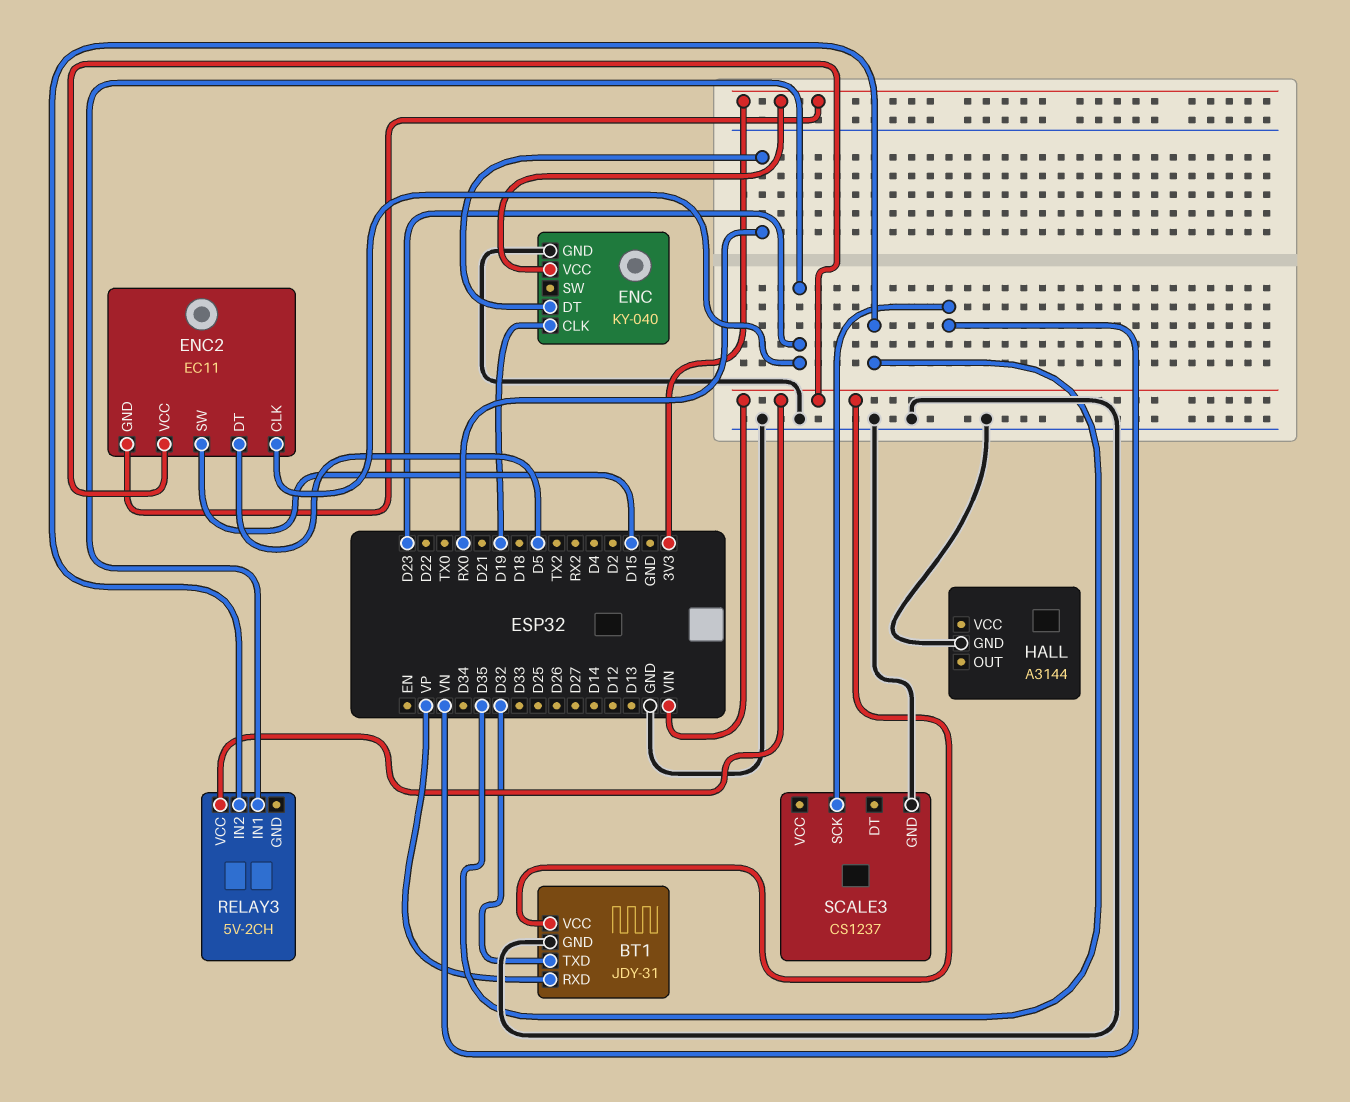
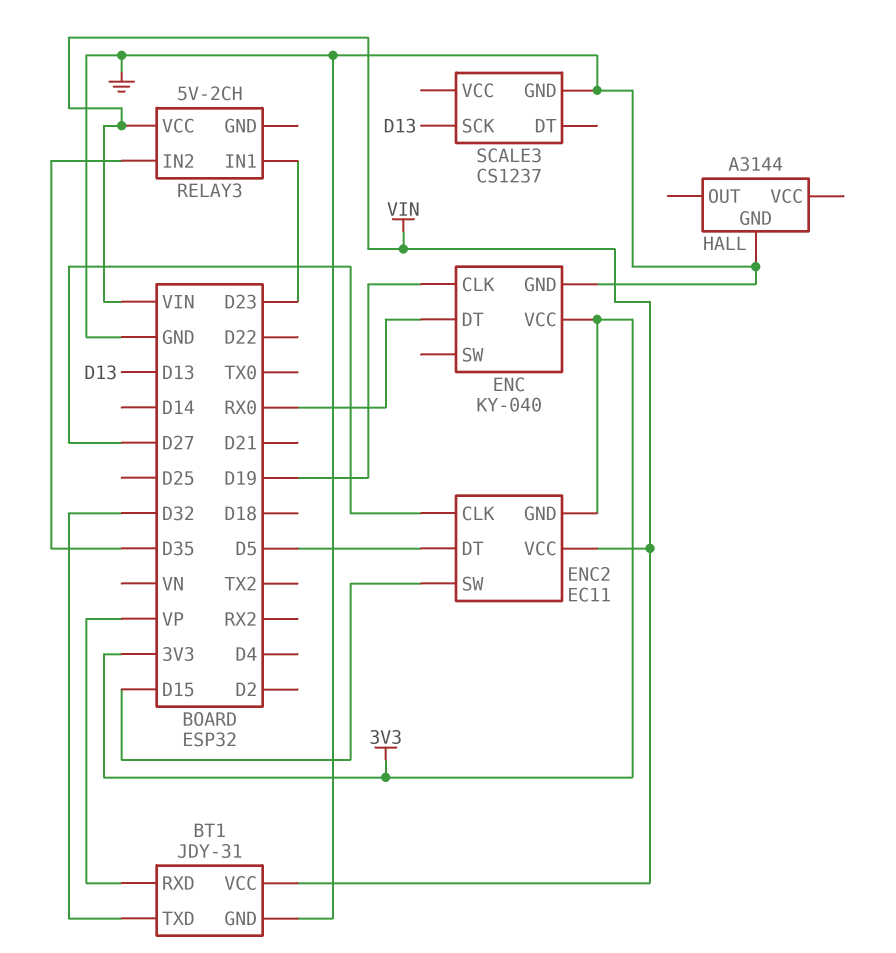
ENC2 pin CLK: D23 -> D27
SCALE3 pin SCK: VN -> D13

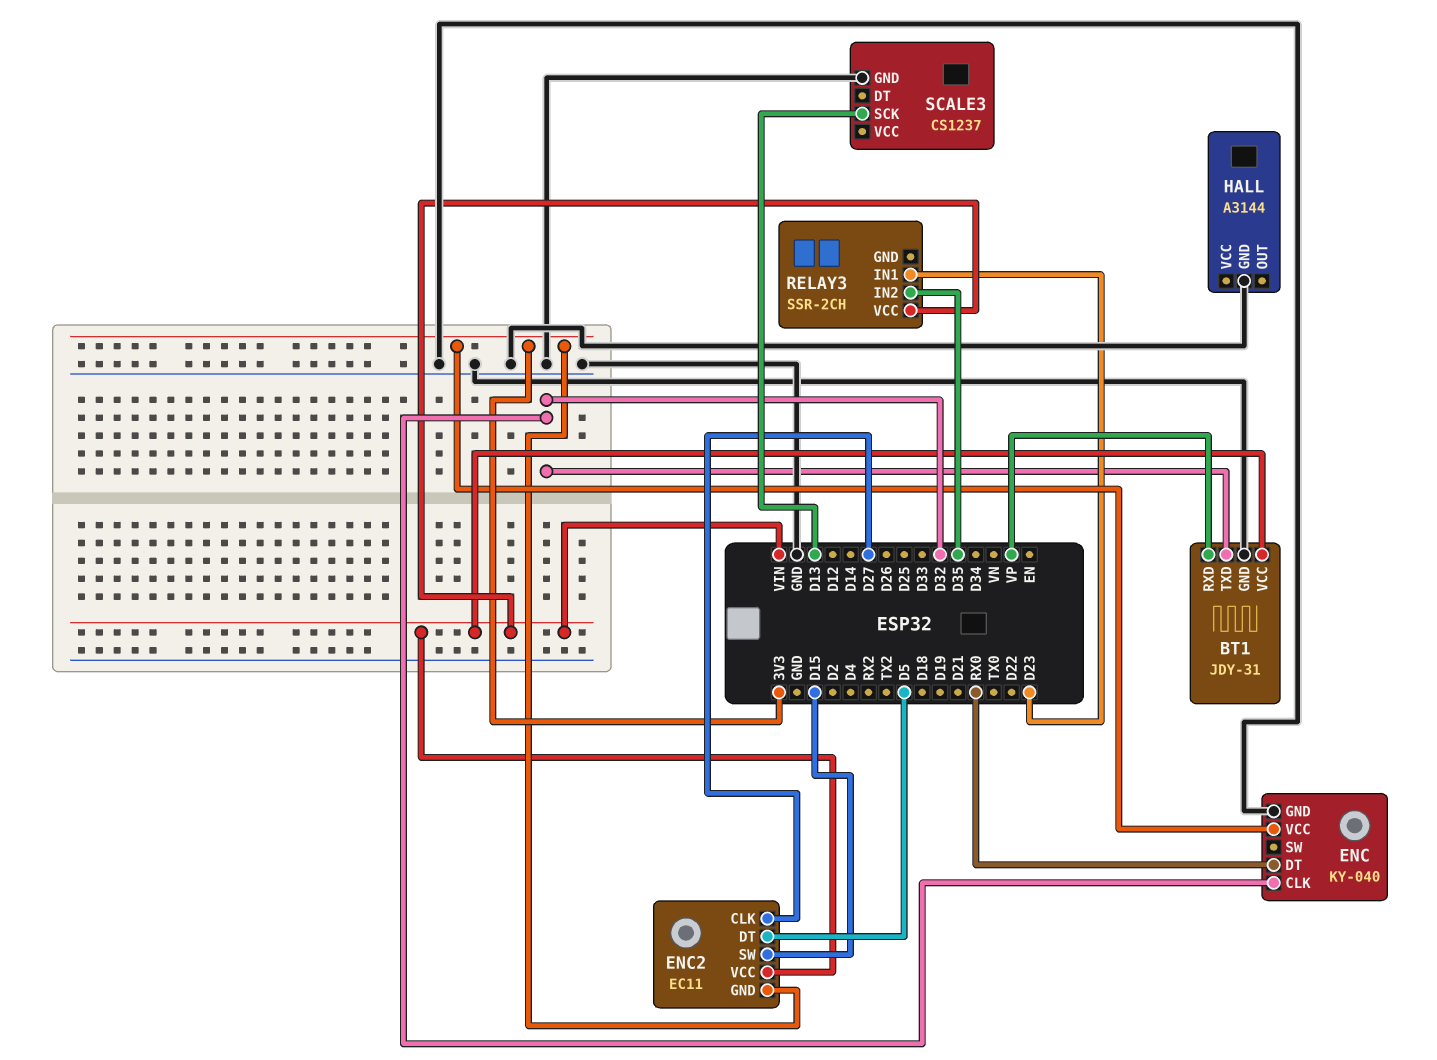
ENC pin CLK: D19 -> D32
RELAY3: 5V-2CH -> SSR-2CH

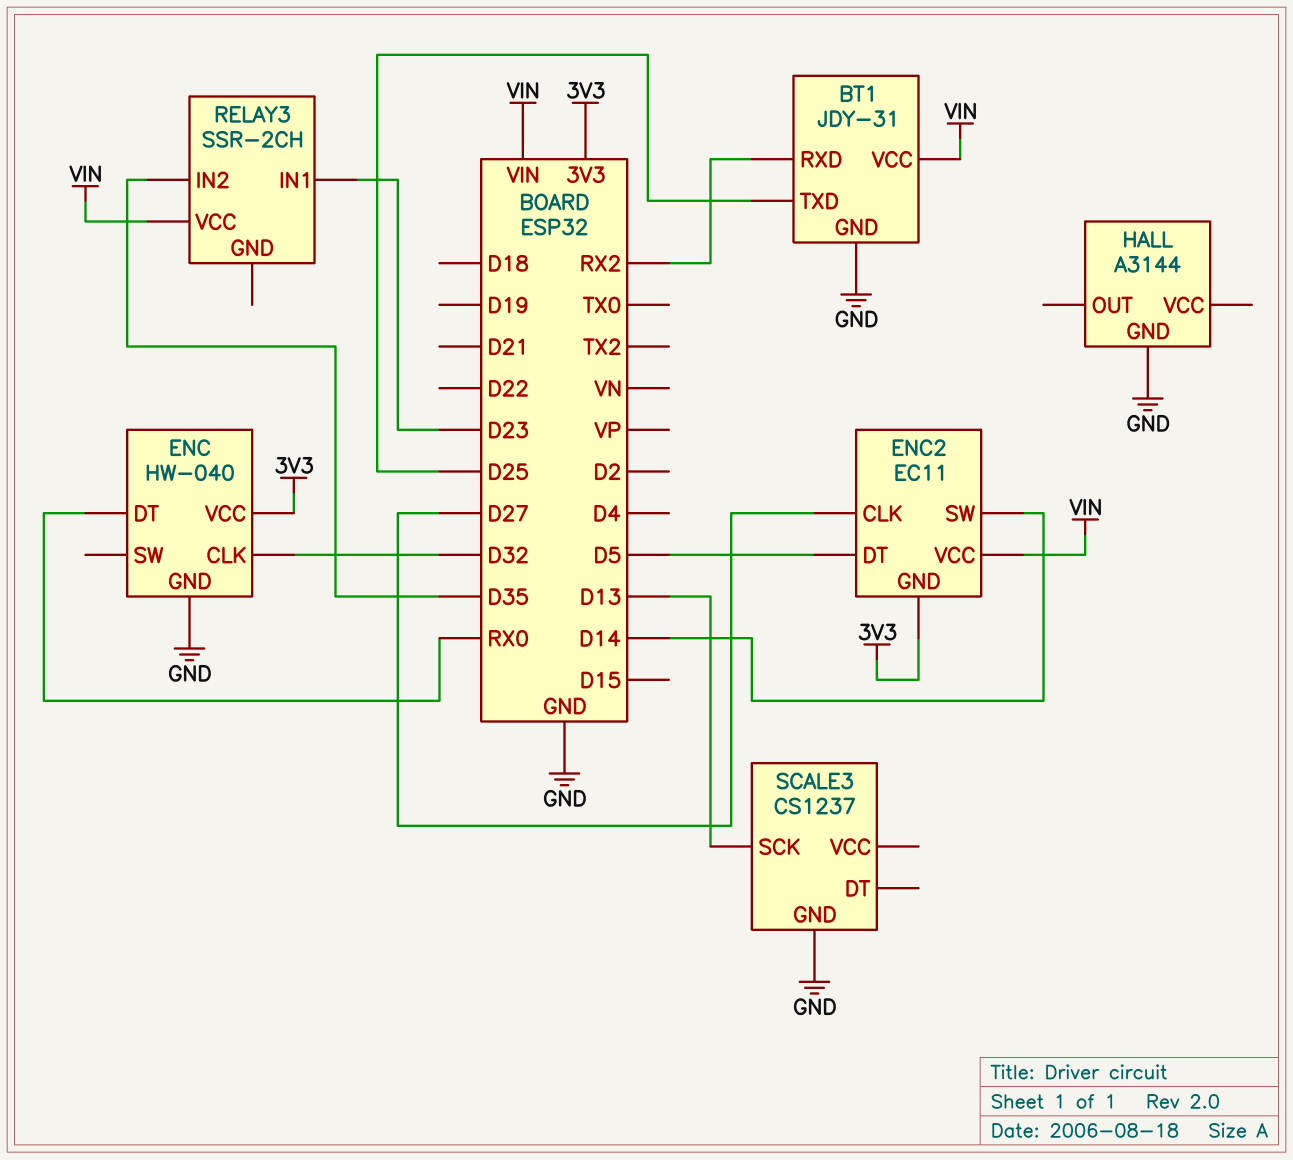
BT1 pin RXD: VP -> RX2
BT1 pin TXD: D32 -> D25
ENC: KY-040 -> HW-040
ENC2 pin SW: D15 -> D14

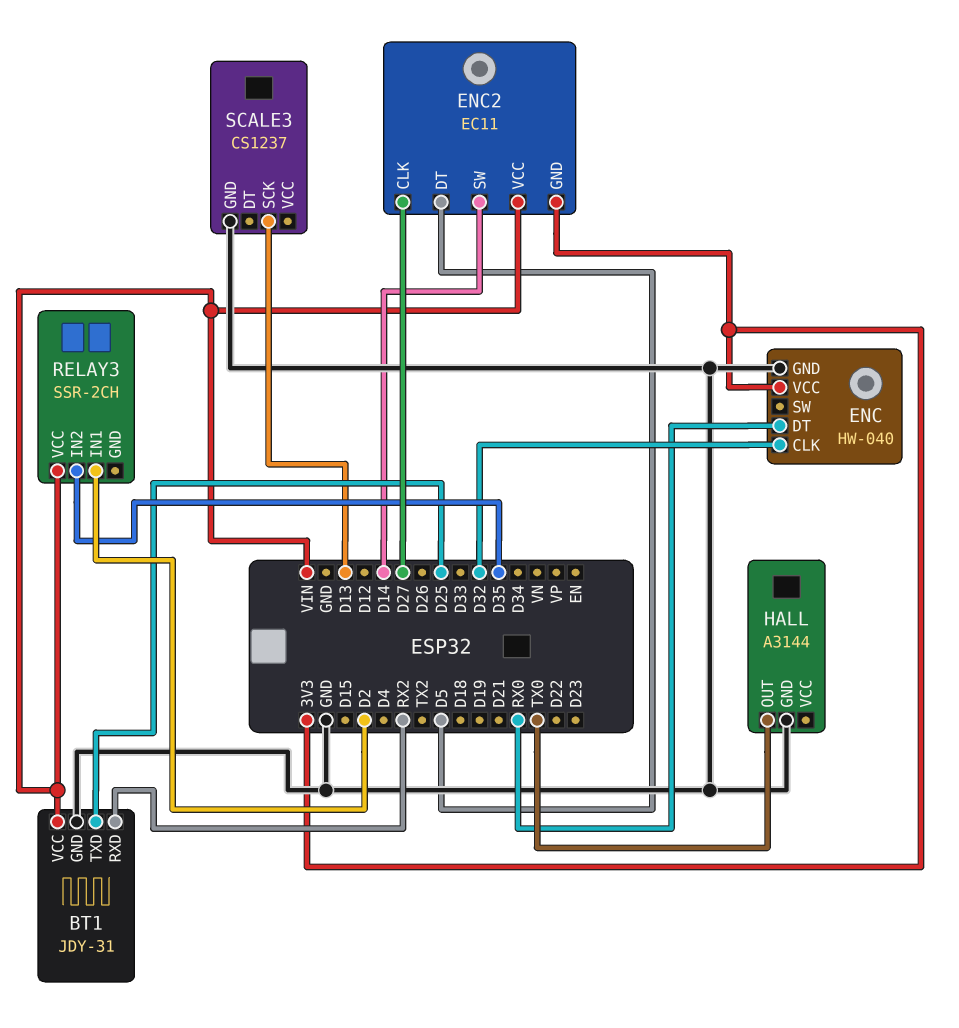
HALL pin OUT: none -> TX0
RELAY3 pin IN1: D23 -> D2

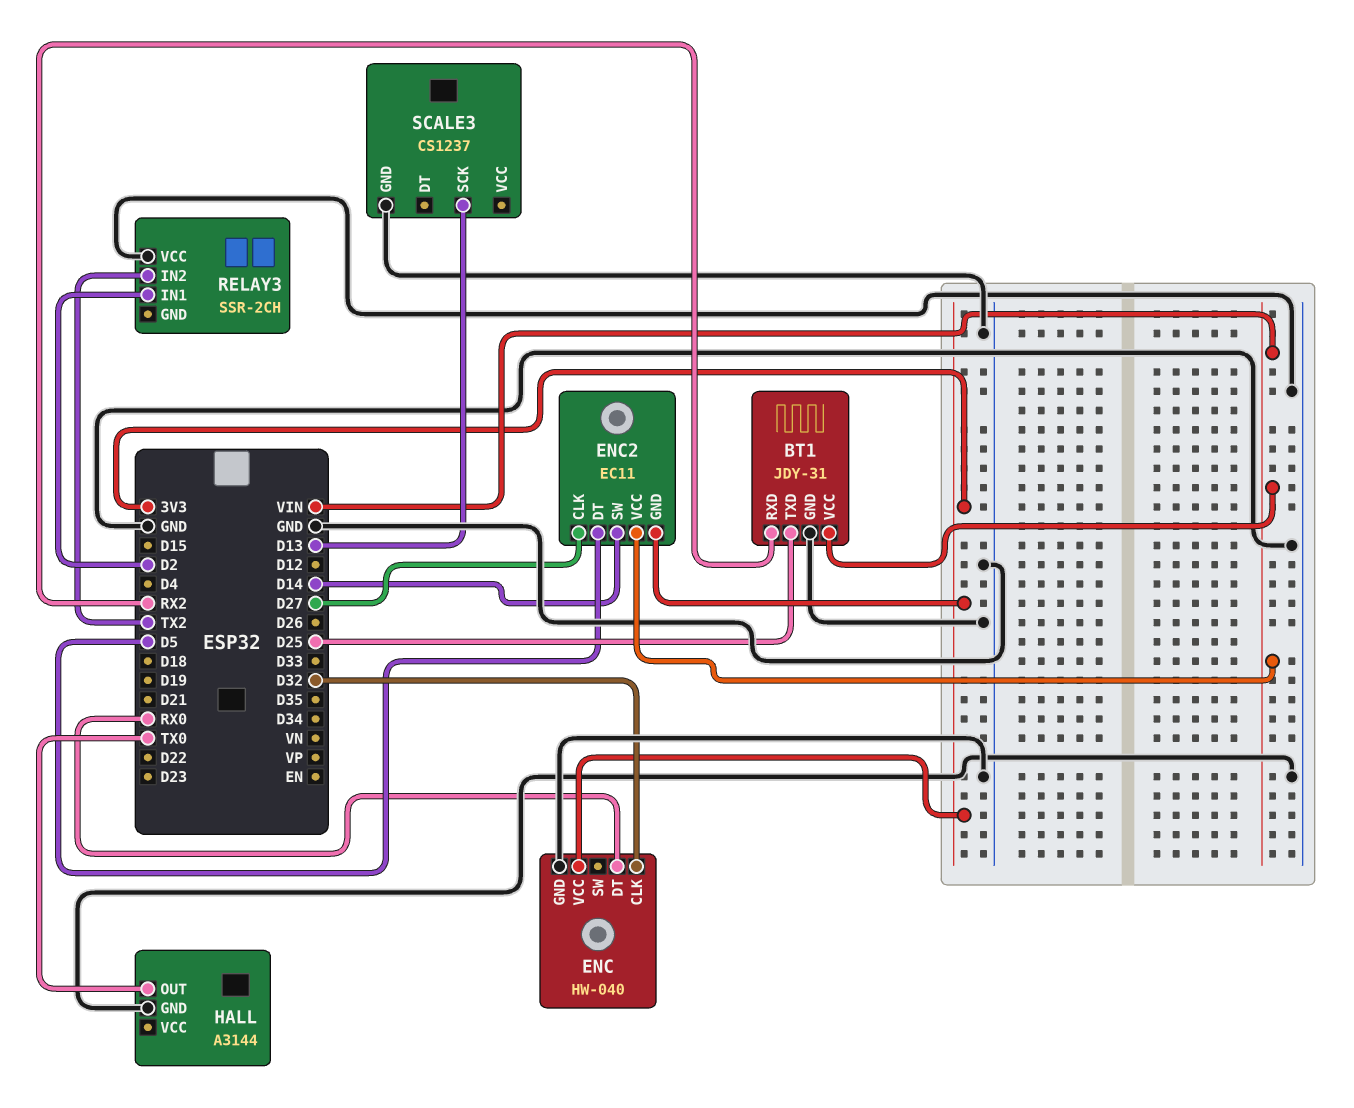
RELAY3 pin IN2: D35 -> TX2
RELAY3 pin VCC: VIN -> GND

